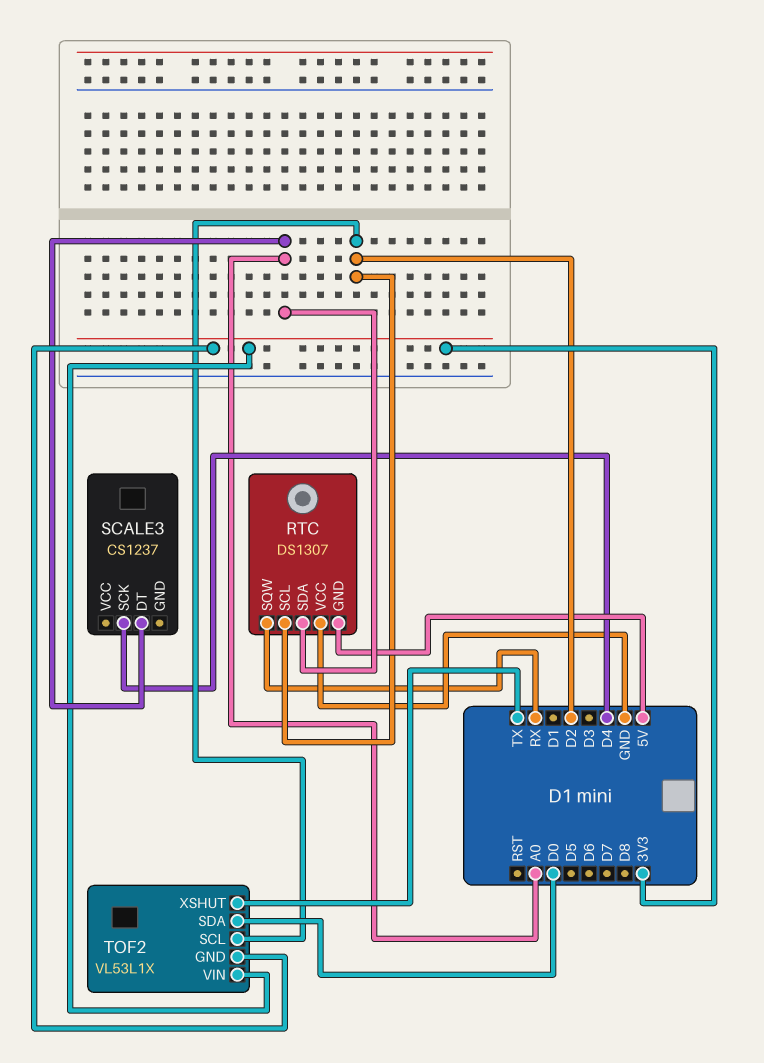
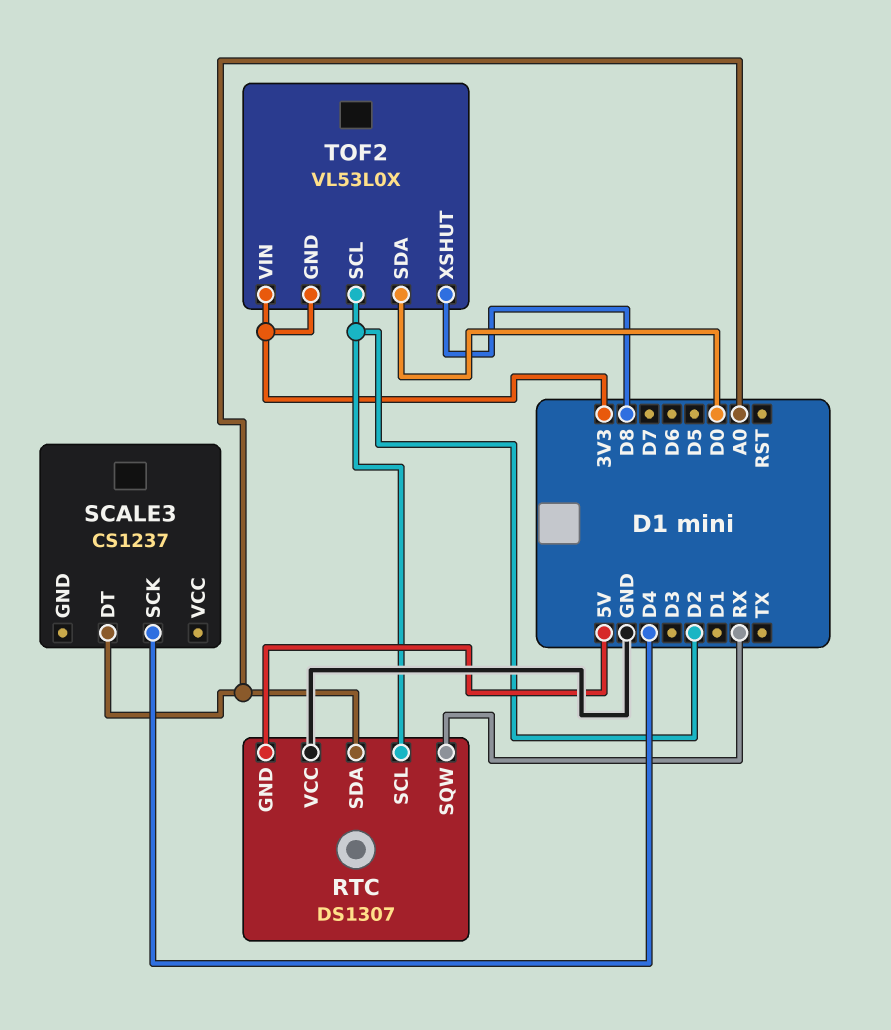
TOF2: VL53L1X -> VL53L0X
TOF2 pin XSHUT: TX -> D8

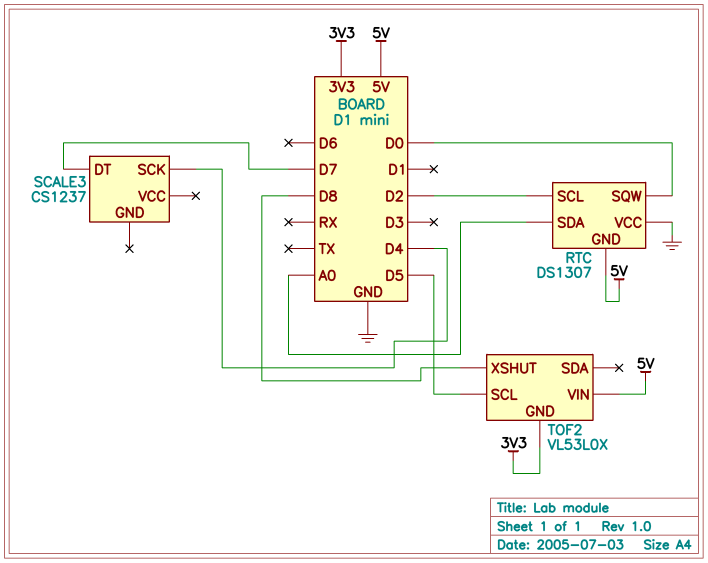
RTC pin SQW: RX -> D0
SCALE3 pin DT: A0 -> D7
TOF2 pin SCL: D2 -> D5
TOF2 pin SDA: D0 -> none
TOF2 pin VIN: 3V3 -> 5V

